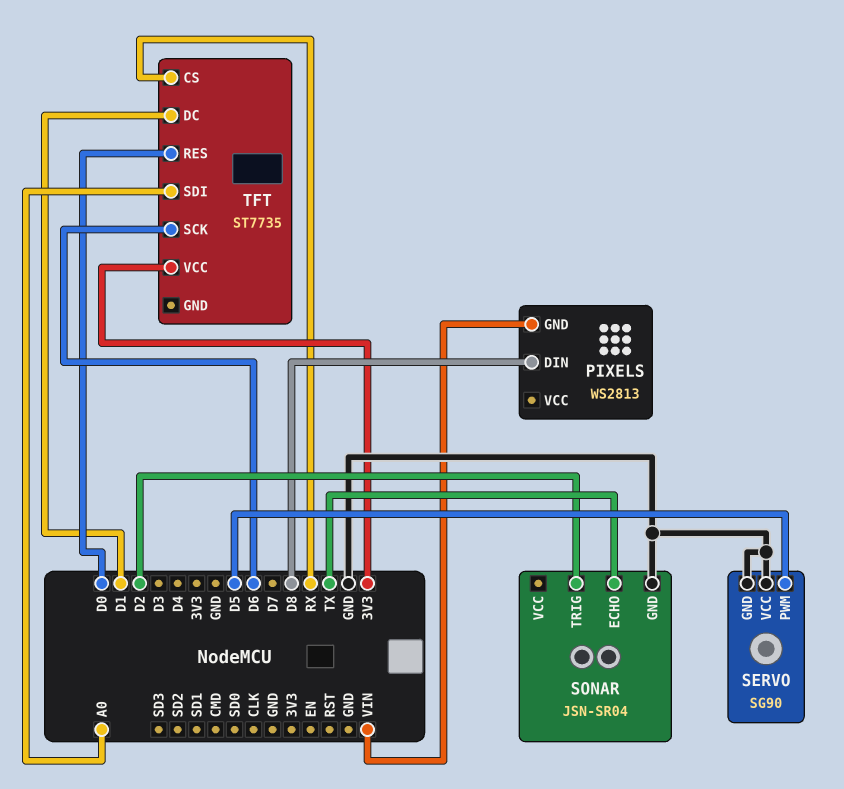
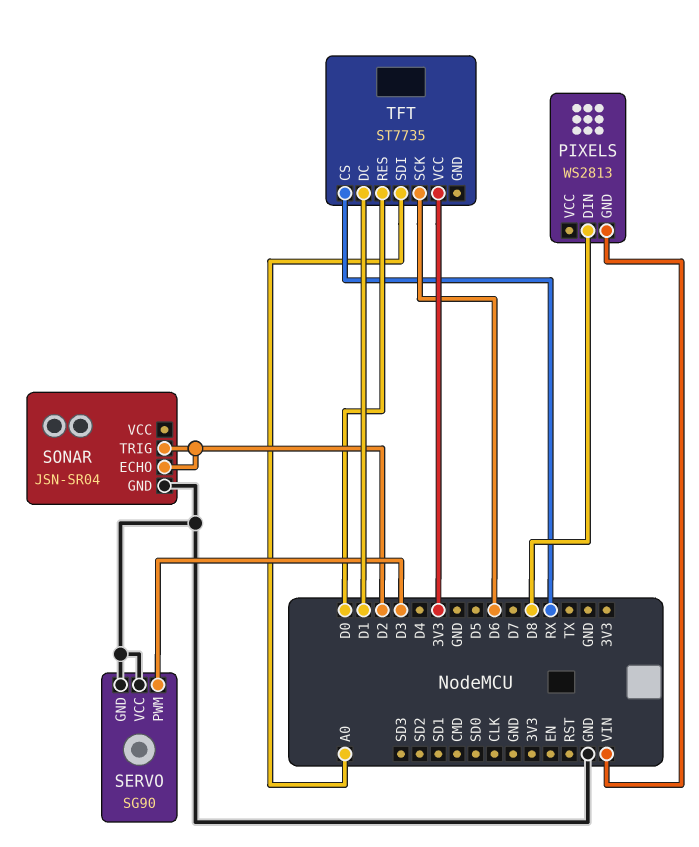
SERVO pin PWM: D5 -> D3
SONAR pin ECHO: TX -> D2

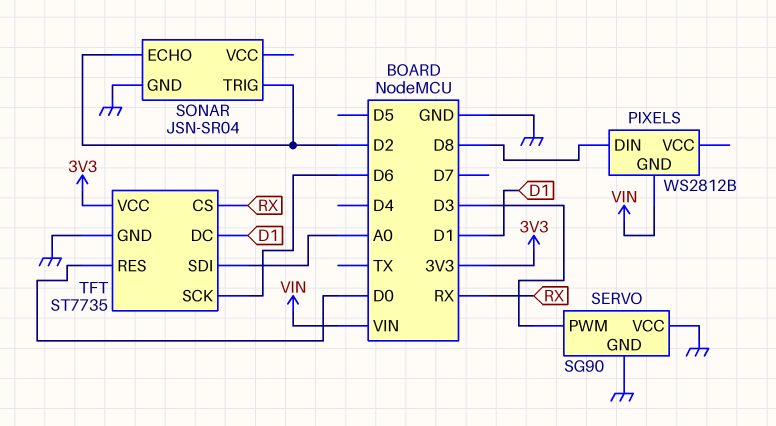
PIXELS: WS2813 -> WS2812B
TFT pin GND: none -> GND

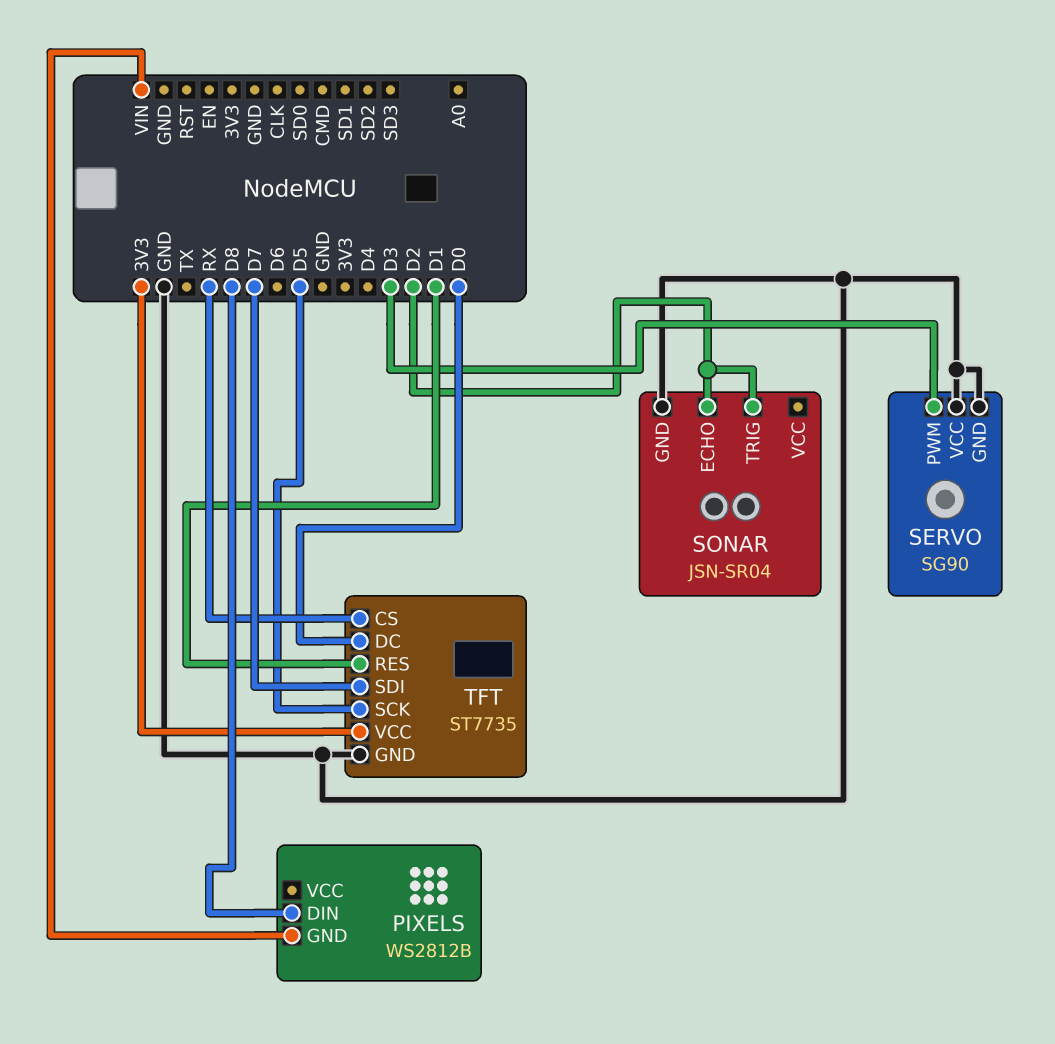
TFT pin DC: D1 -> D0
TFT pin RES: D0 -> D1
TFT pin SCK: D6 -> D5
TFT pin SDI: A0 -> D7

